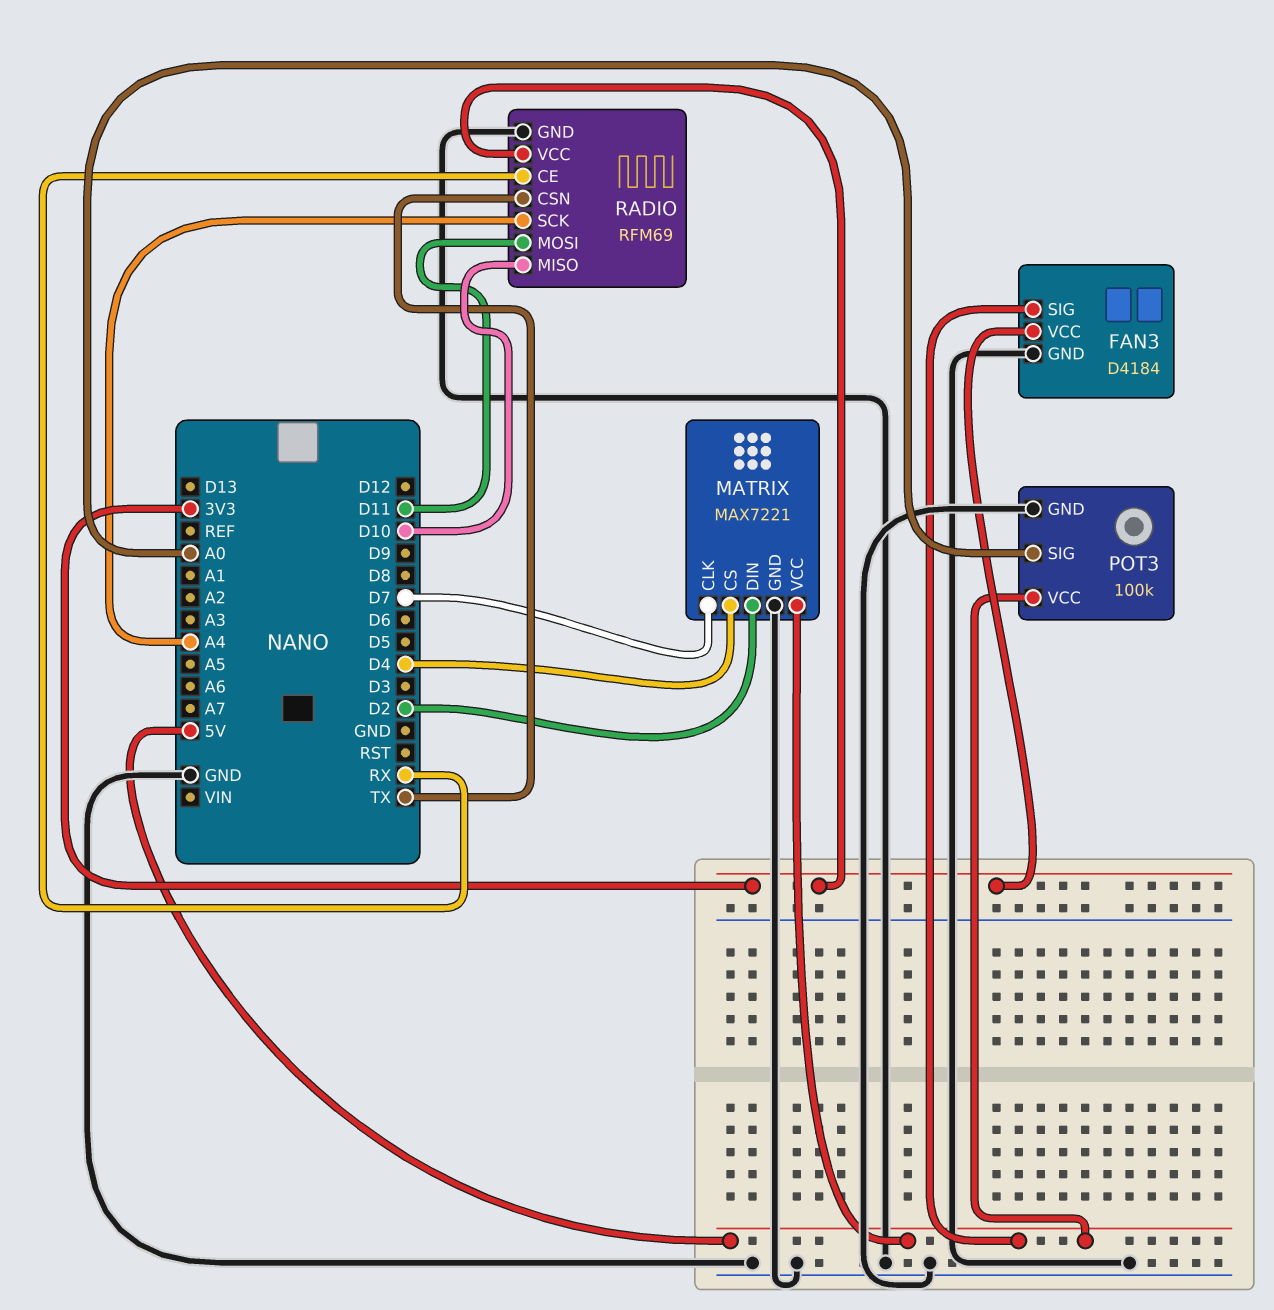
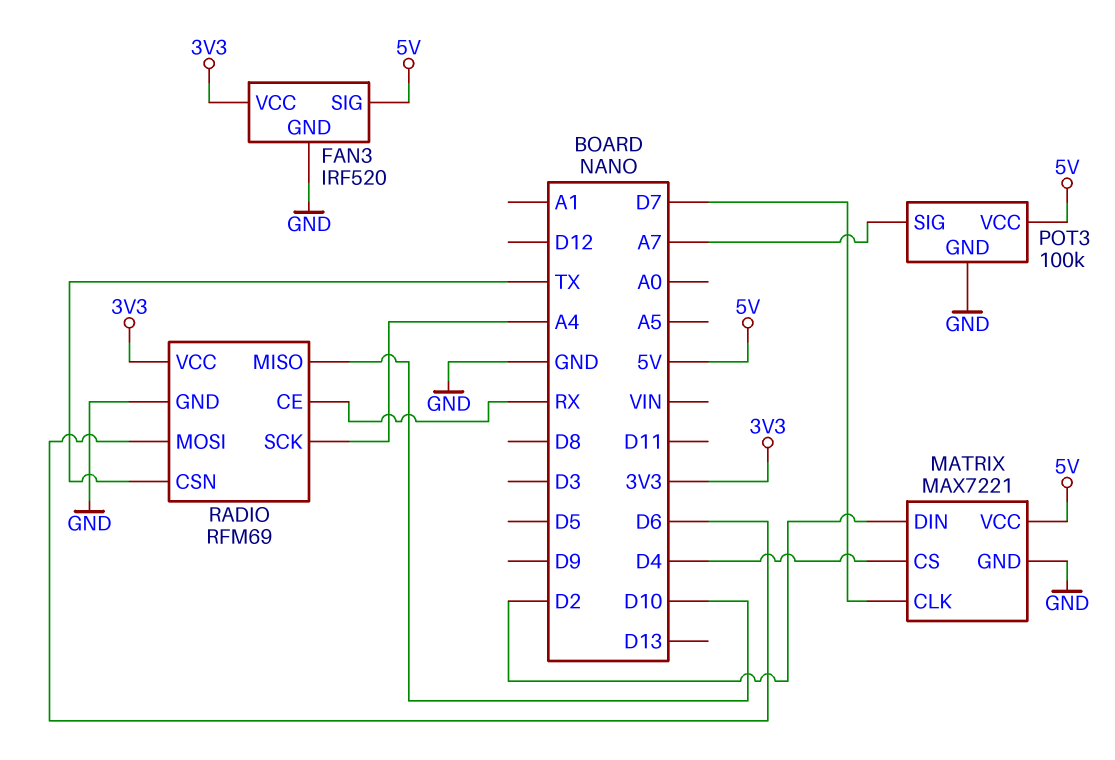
FAN3: D4184 -> IRF520
POT3 pin SIG: A0 -> A7
RADIO pin MOSI: D11 -> D6

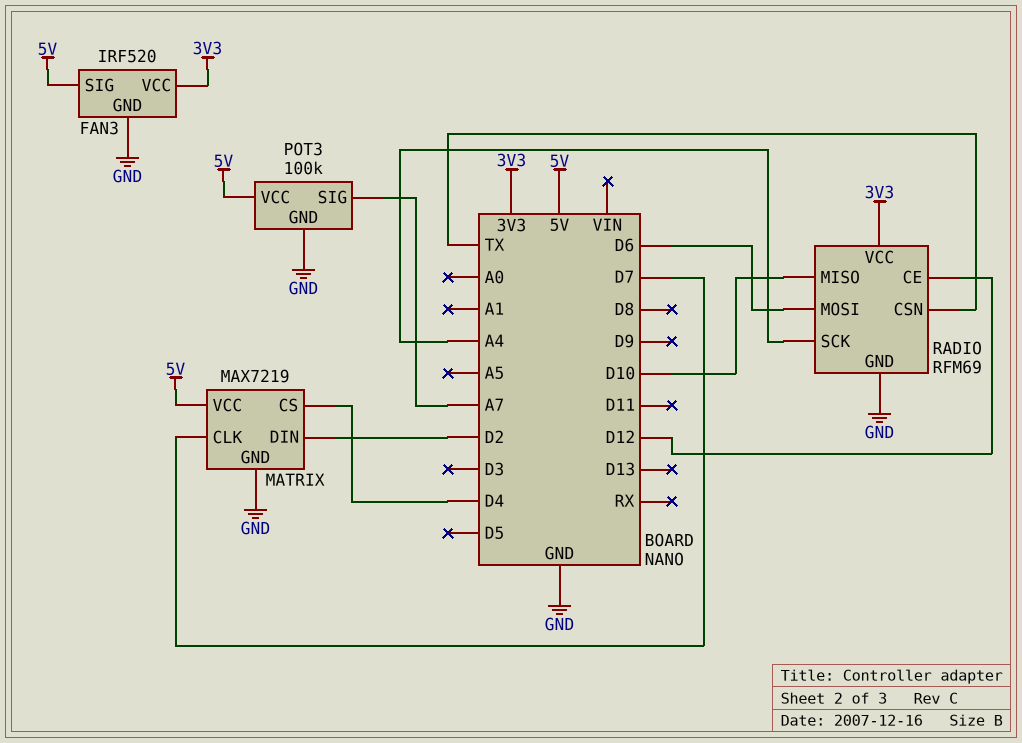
MATRIX: MAX7221 -> MAX7219
RADIO pin CE: RX -> D12

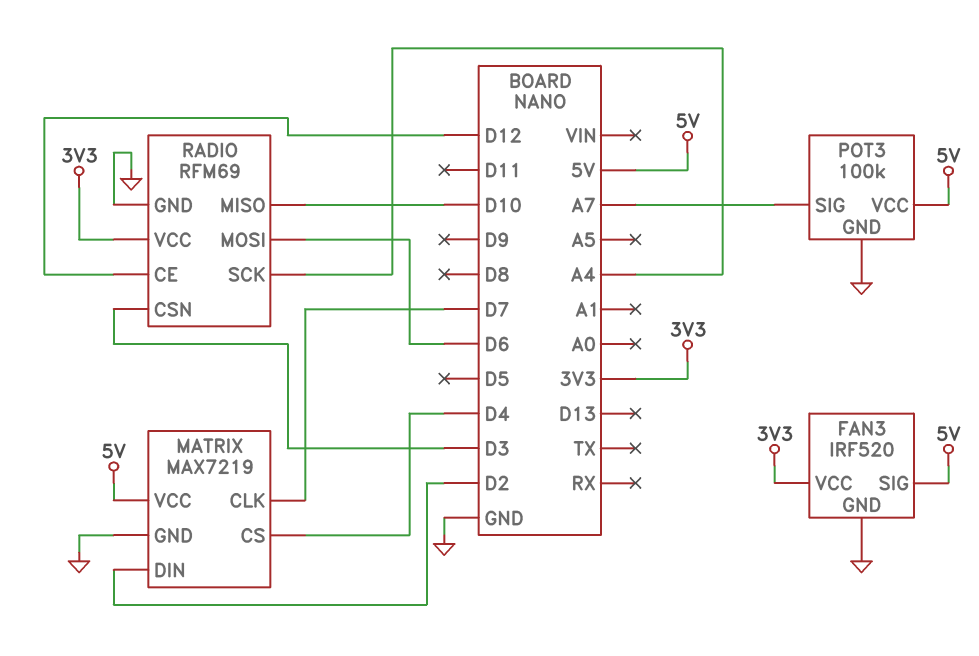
RADIO pin CSN: TX -> D3

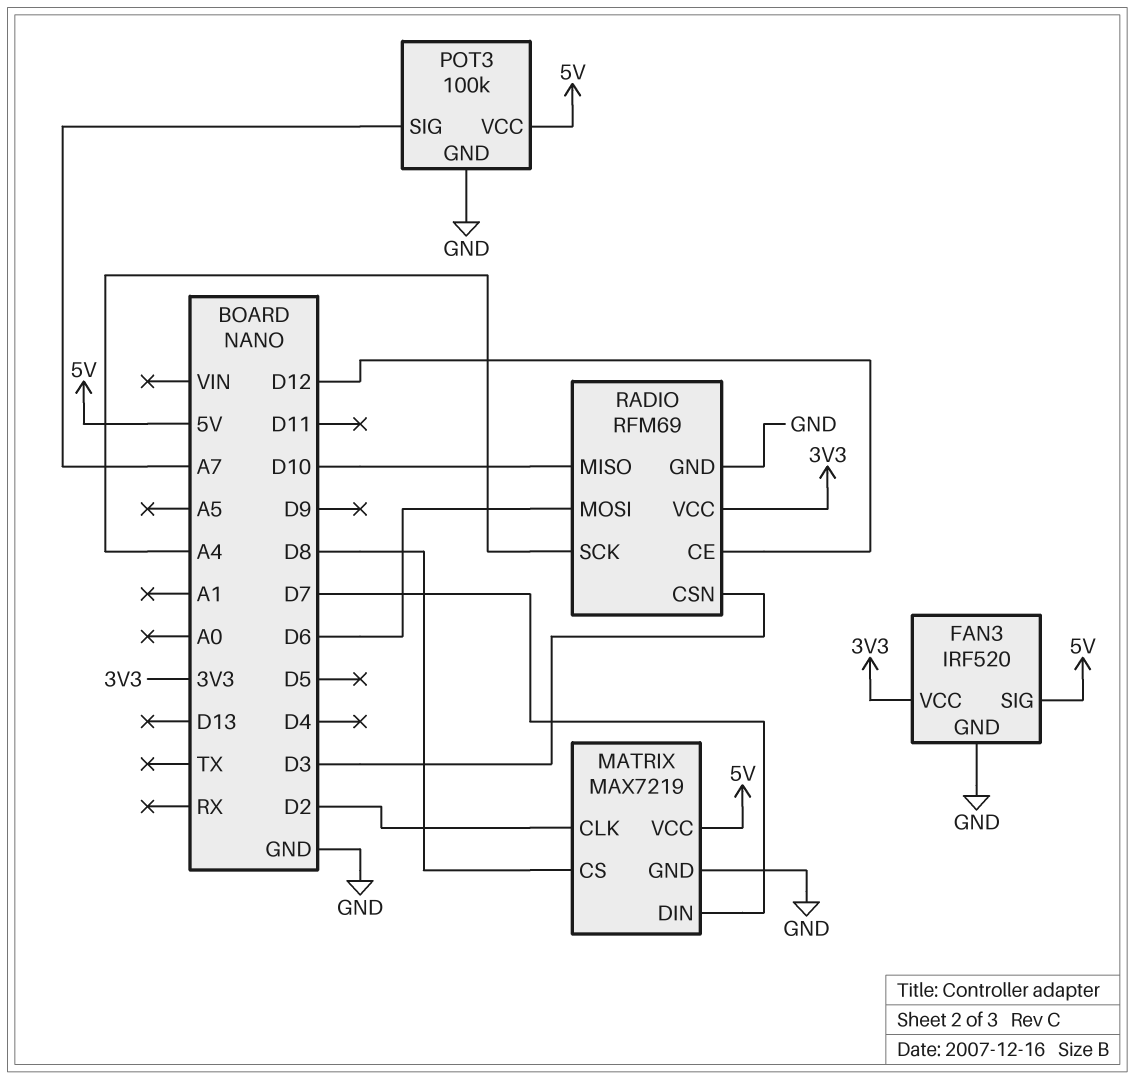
MATRIX pin CLK: D7 -> D2
MATRIX pin CS: D4 -> D8
MATRIX pin DIN: D2 -> D7

